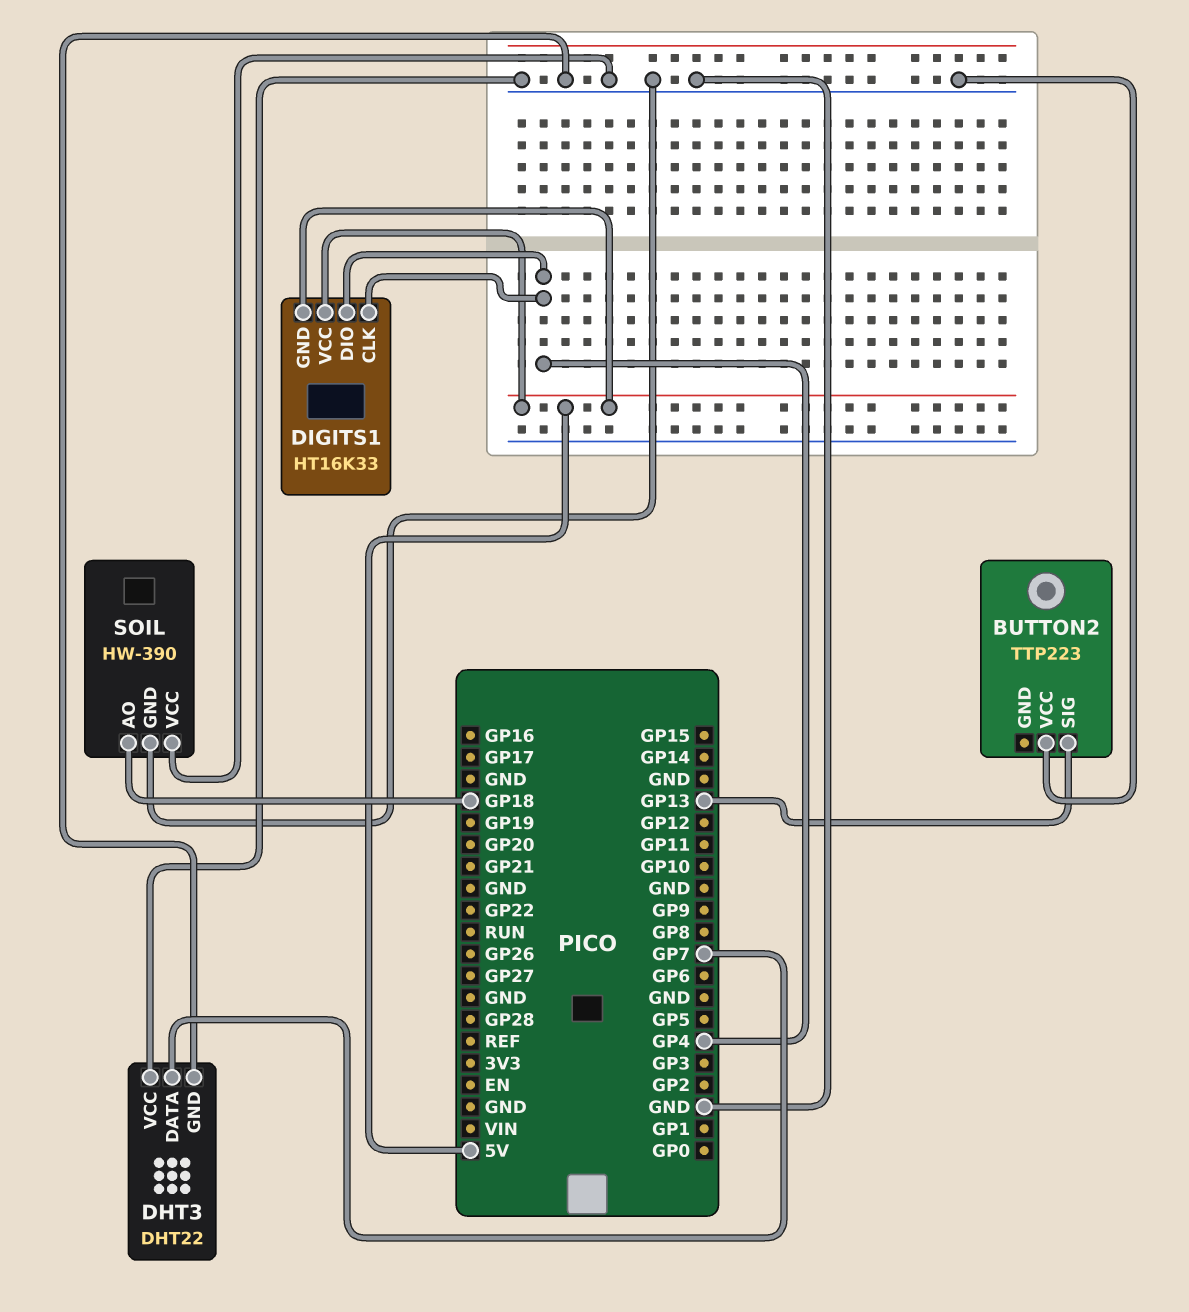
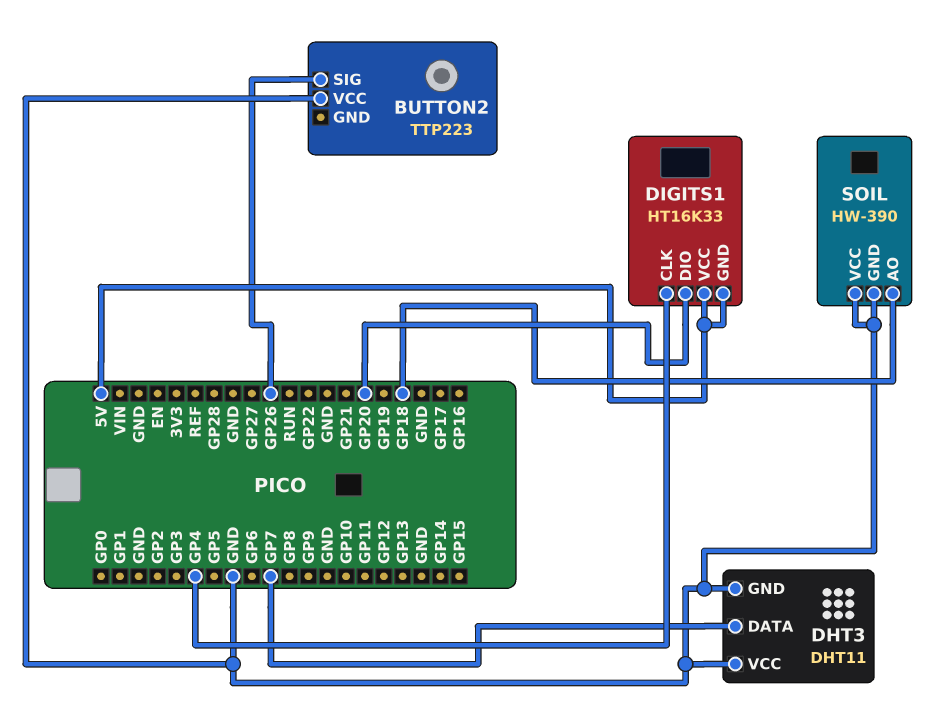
BUTTON2 pin SIG: GP13 -> GP26
DHT3: DHT22 -> DHT11
DIGITS1 pin DIO: GP4 -> GP20

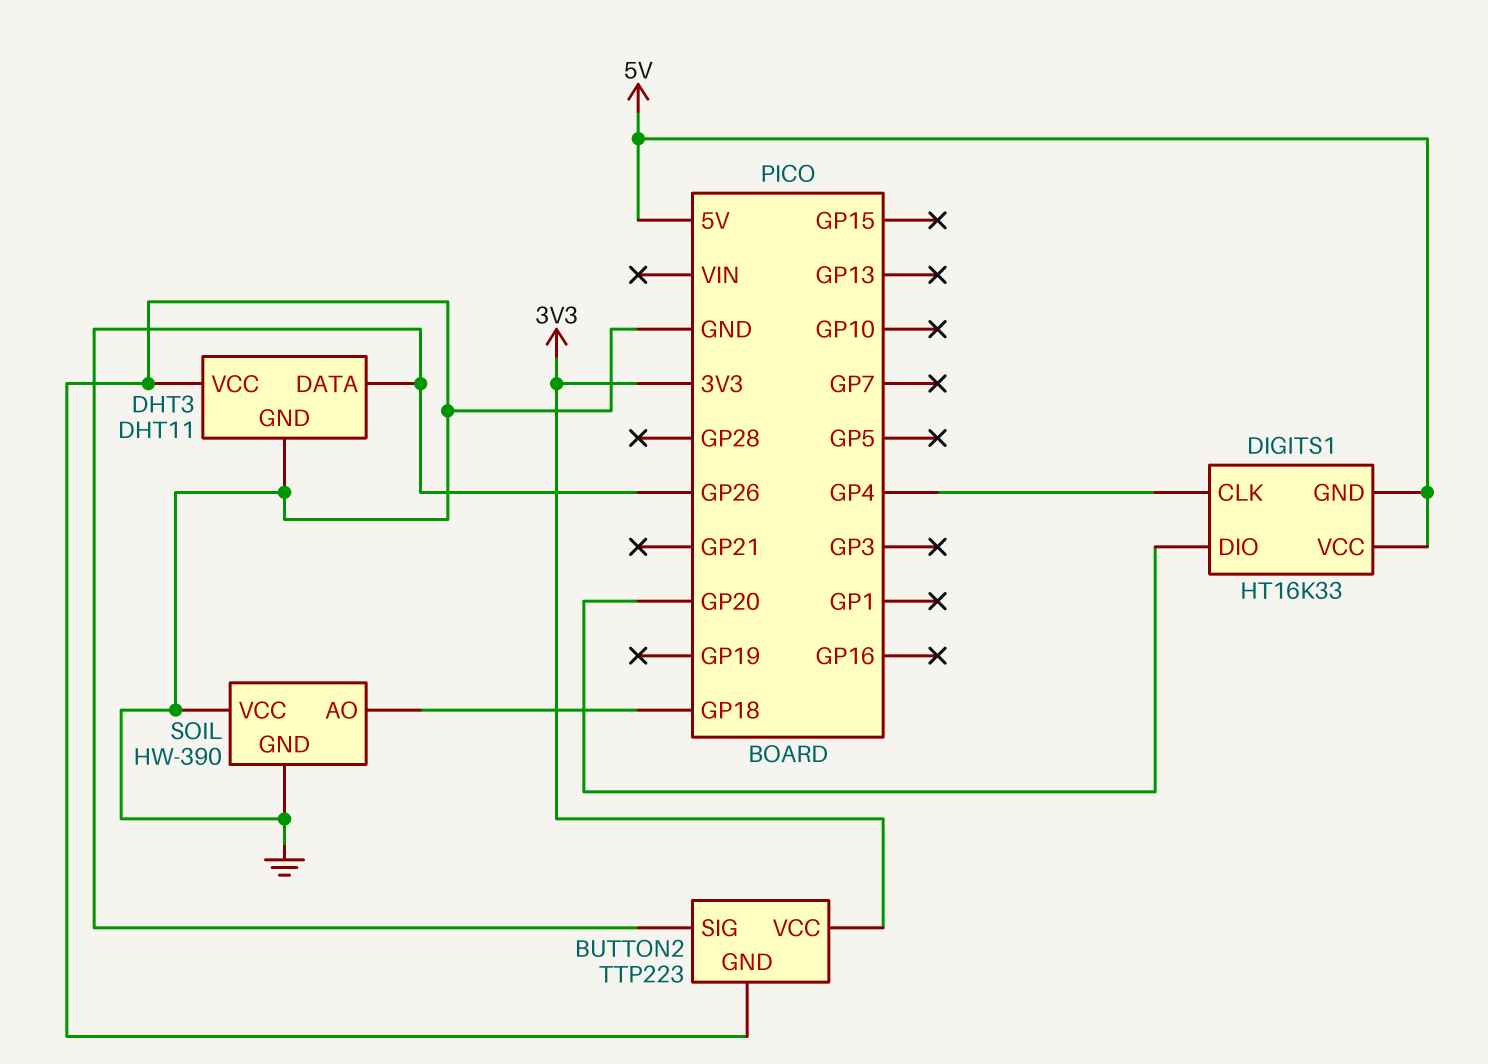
BUTTON2 pin GND: none -> GND
BUTTON2 pin VCC: GND -> 3V3
DHT3 pin DATA: GP7 -> GP26

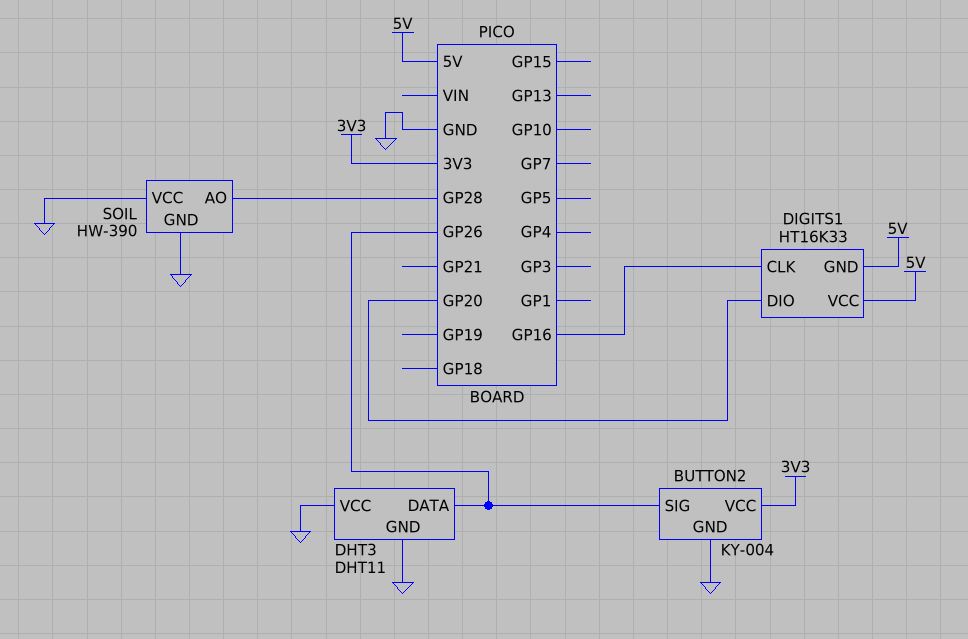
BUTTON2: TTP223 -> KY-004
DIGITS1 pin CLK: GP4 -> GP16
SOIL pin AO: GP18 -> GP28

